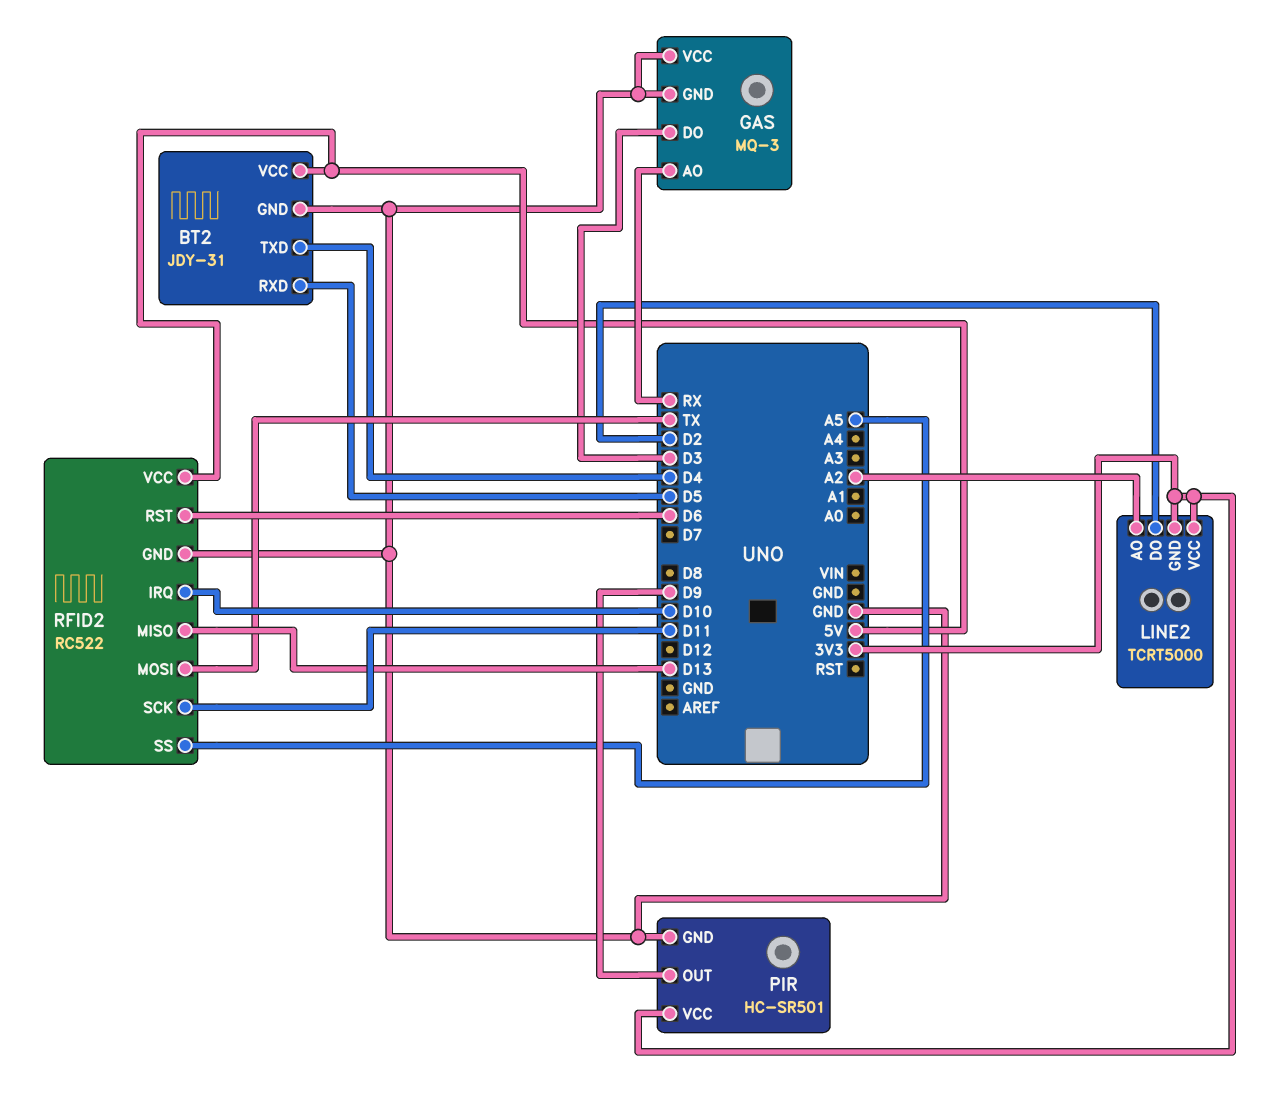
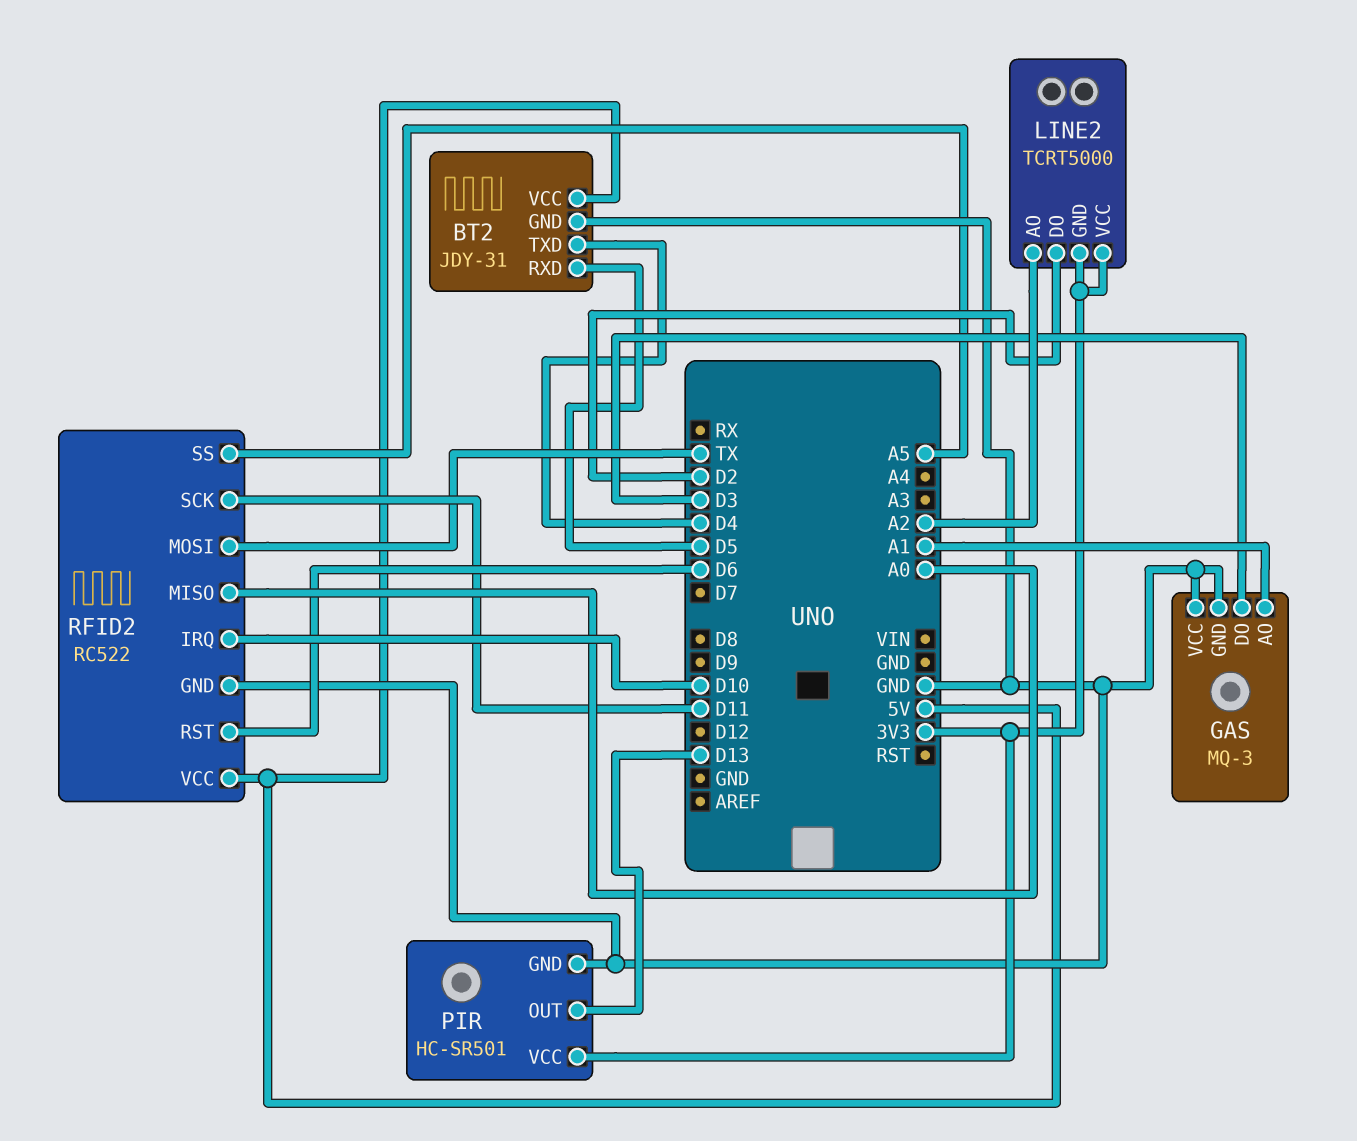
GAS pin AO: RX -> A1
PIR pin OUT: D9 -> D13
RFID2 pin MISO: D13 -> A0

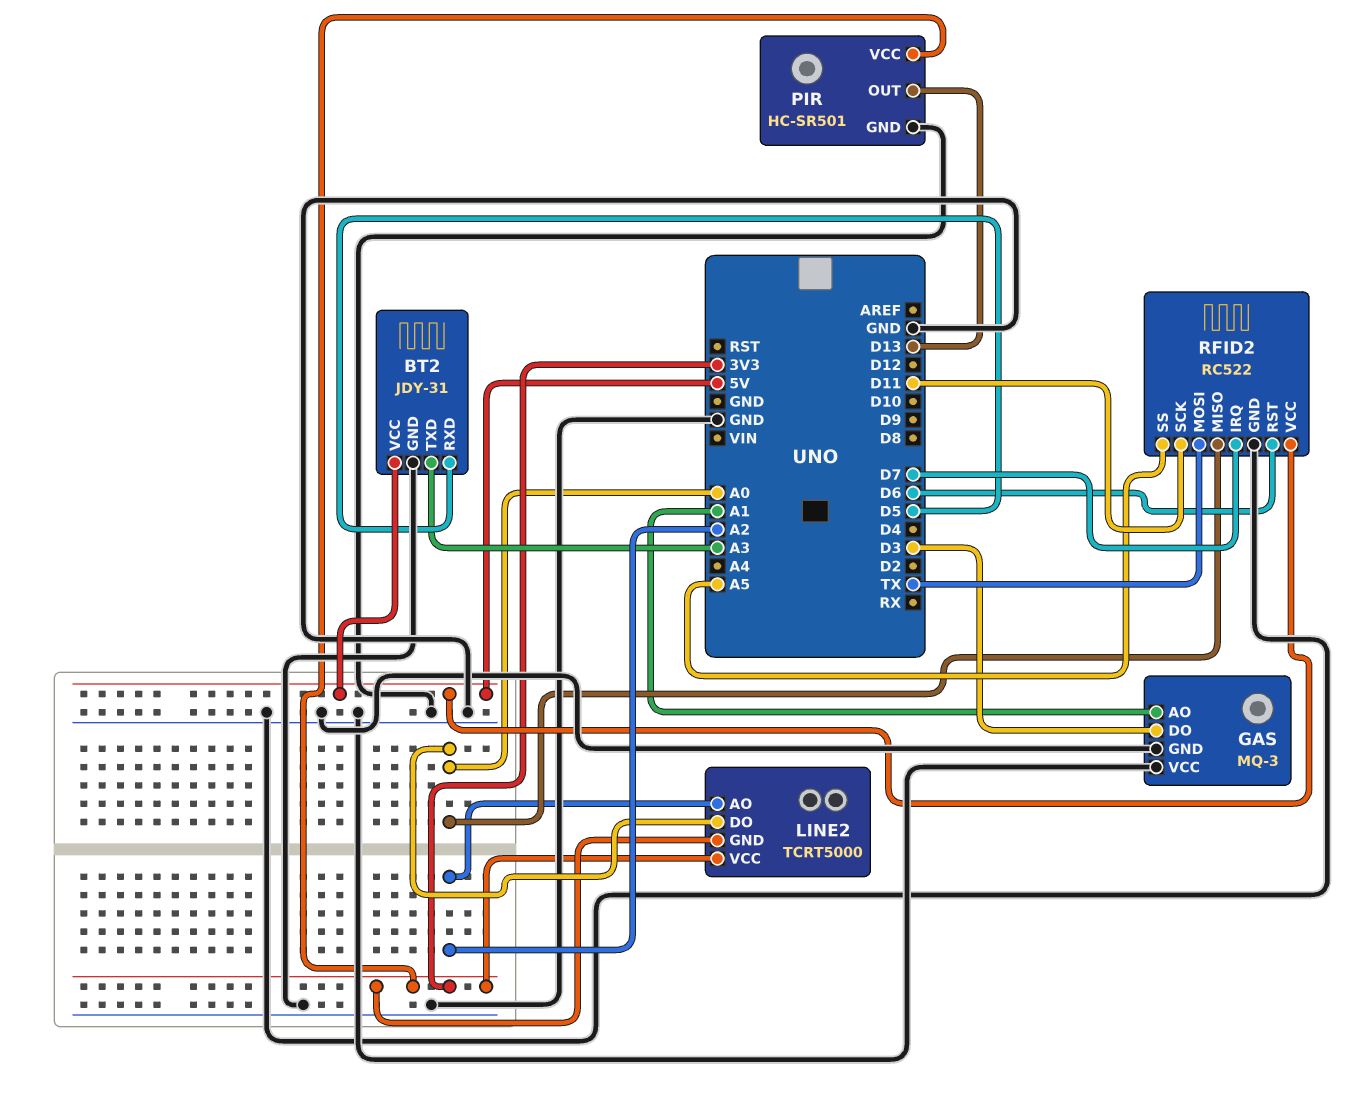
BT2 pin TXD: D4 -> A3
LINE2 pin DO: D2 -> A0
RFID2 pin IRQ: D10 -> D7

